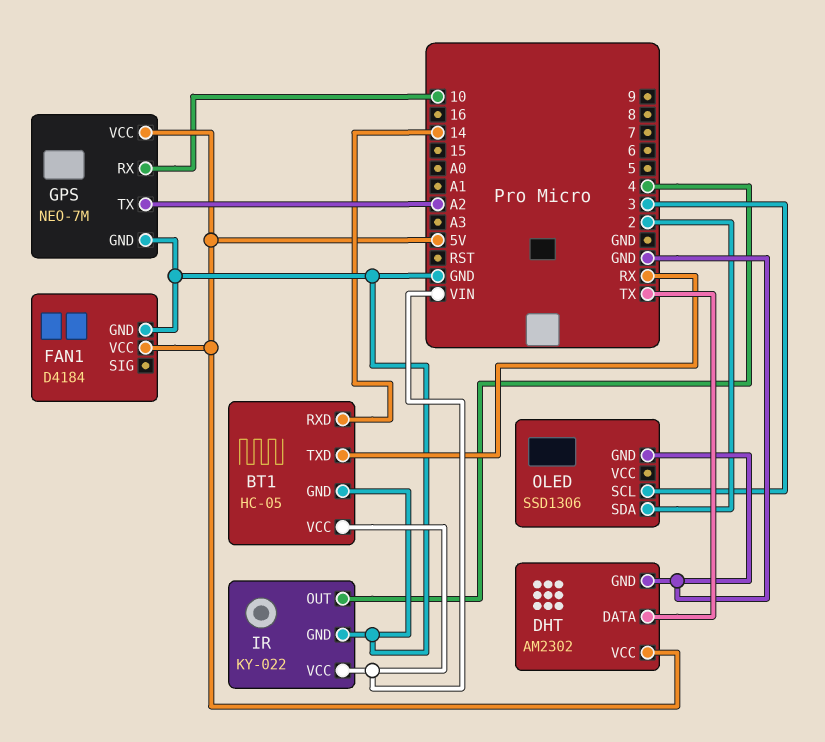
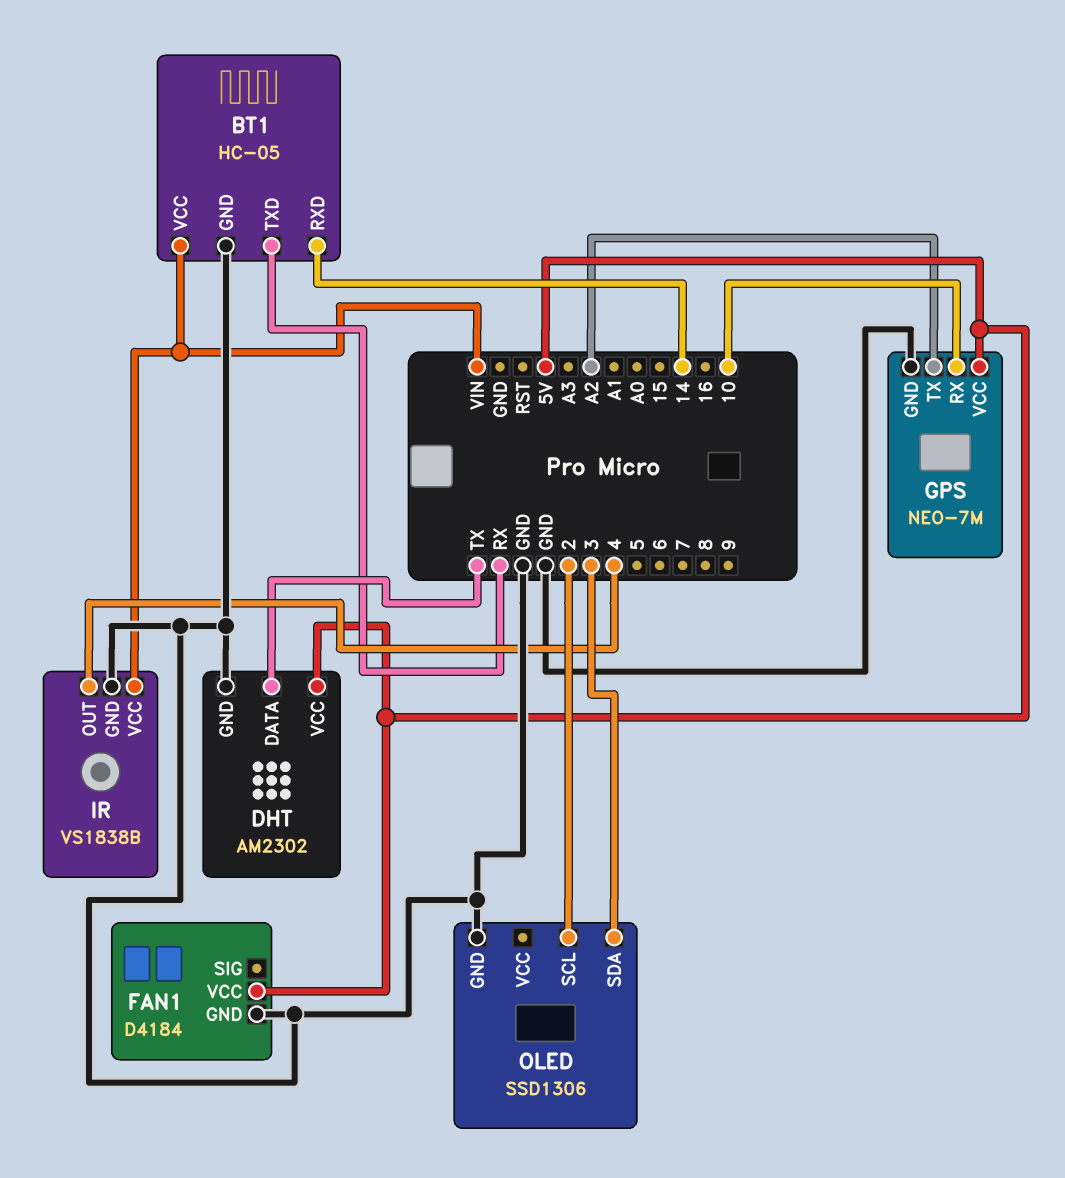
IR: KY-022 -> VS1838B
OLED pin SCL: 3 -> 2
OLED pin SDA: 2 -> 3

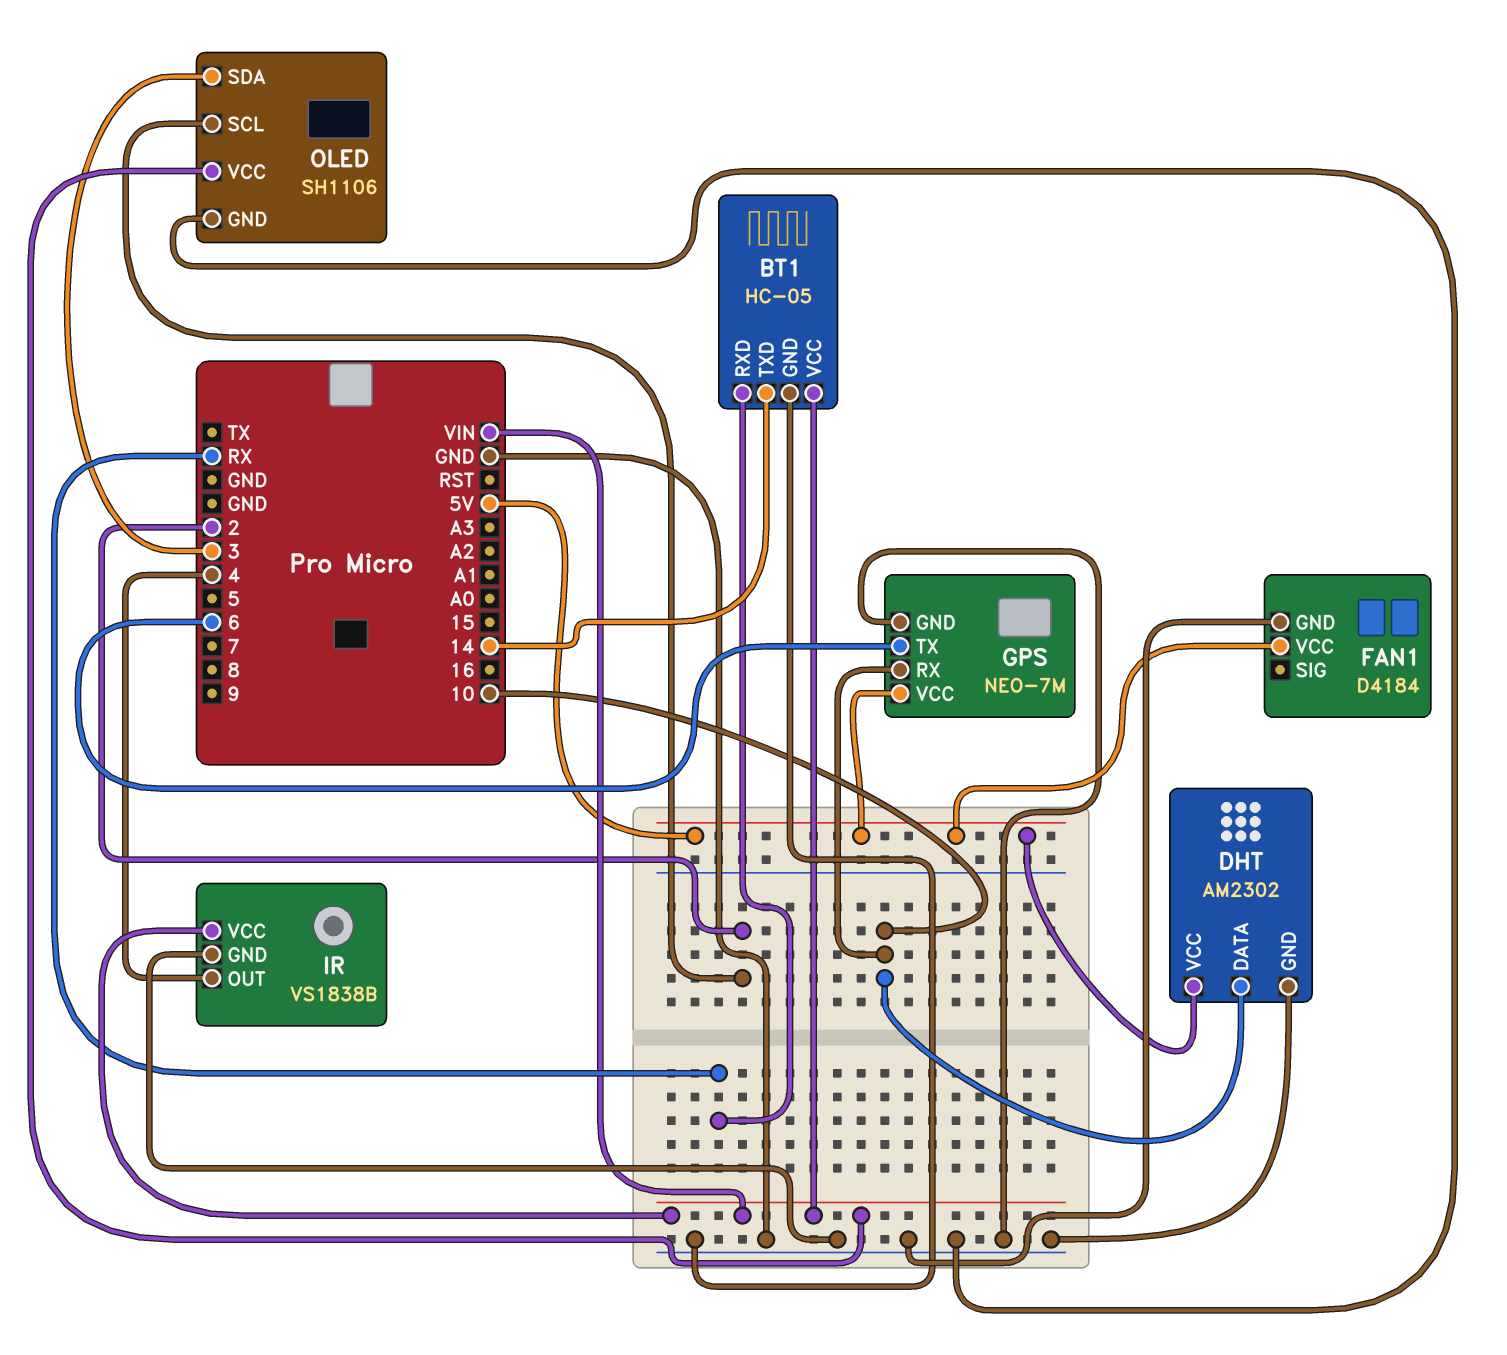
BT1 pin RXD: 14 -> RX
BT1 pin TXD: RX -> 14
DHT pin DATA: TX -> 10
GPS pin TX: A2 -> 6
OLED: SSD1306 -> SH1106
OLED pin VCC: none -> VIN

